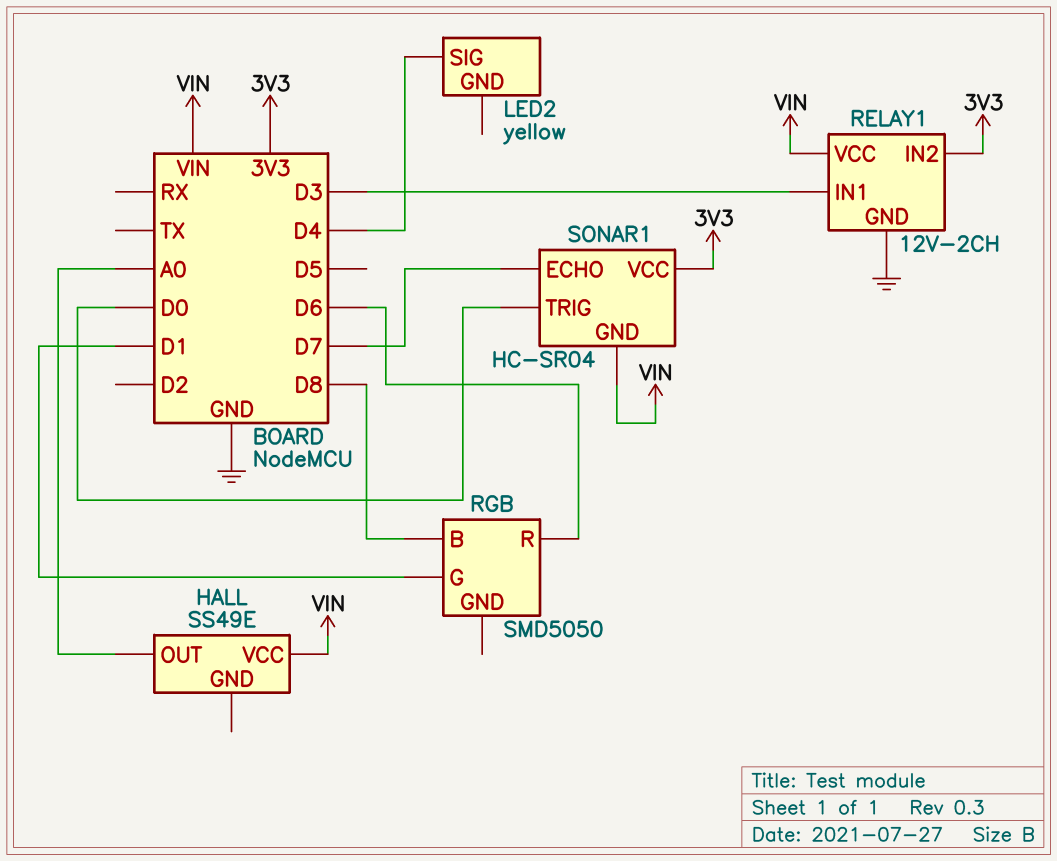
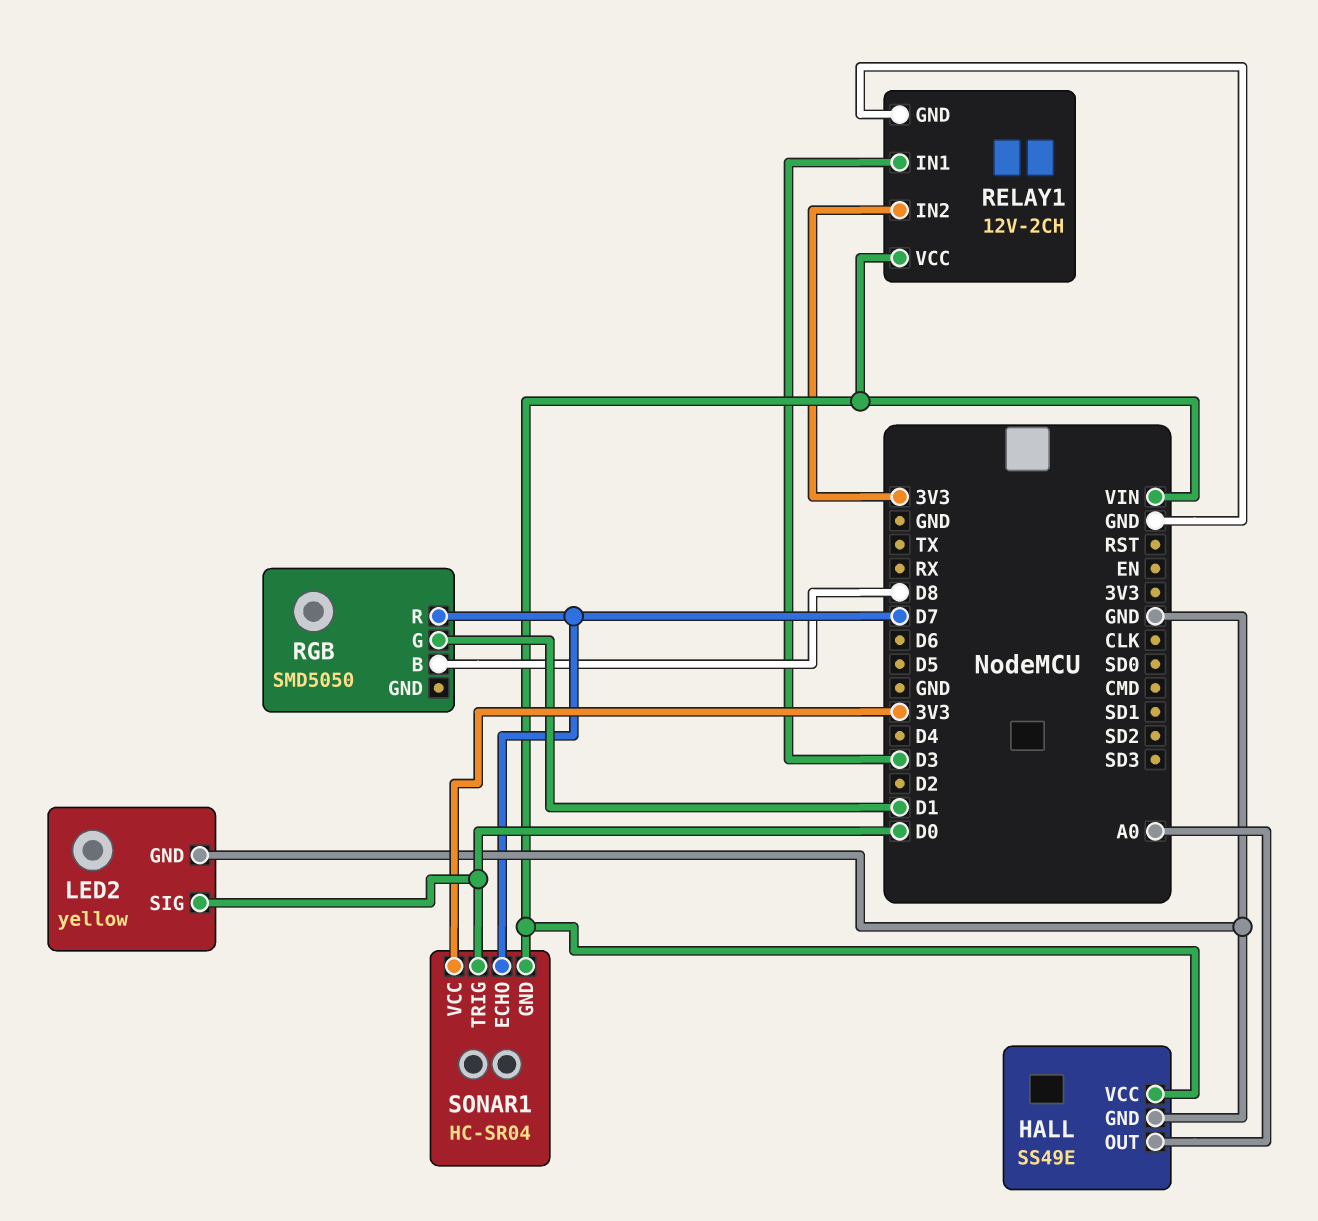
HALL pin GND: none -> GND
LED2 pin GND: none -> GND
LED2 pin SIG: D4 -> D0
RGB pin R: D6 -> D7

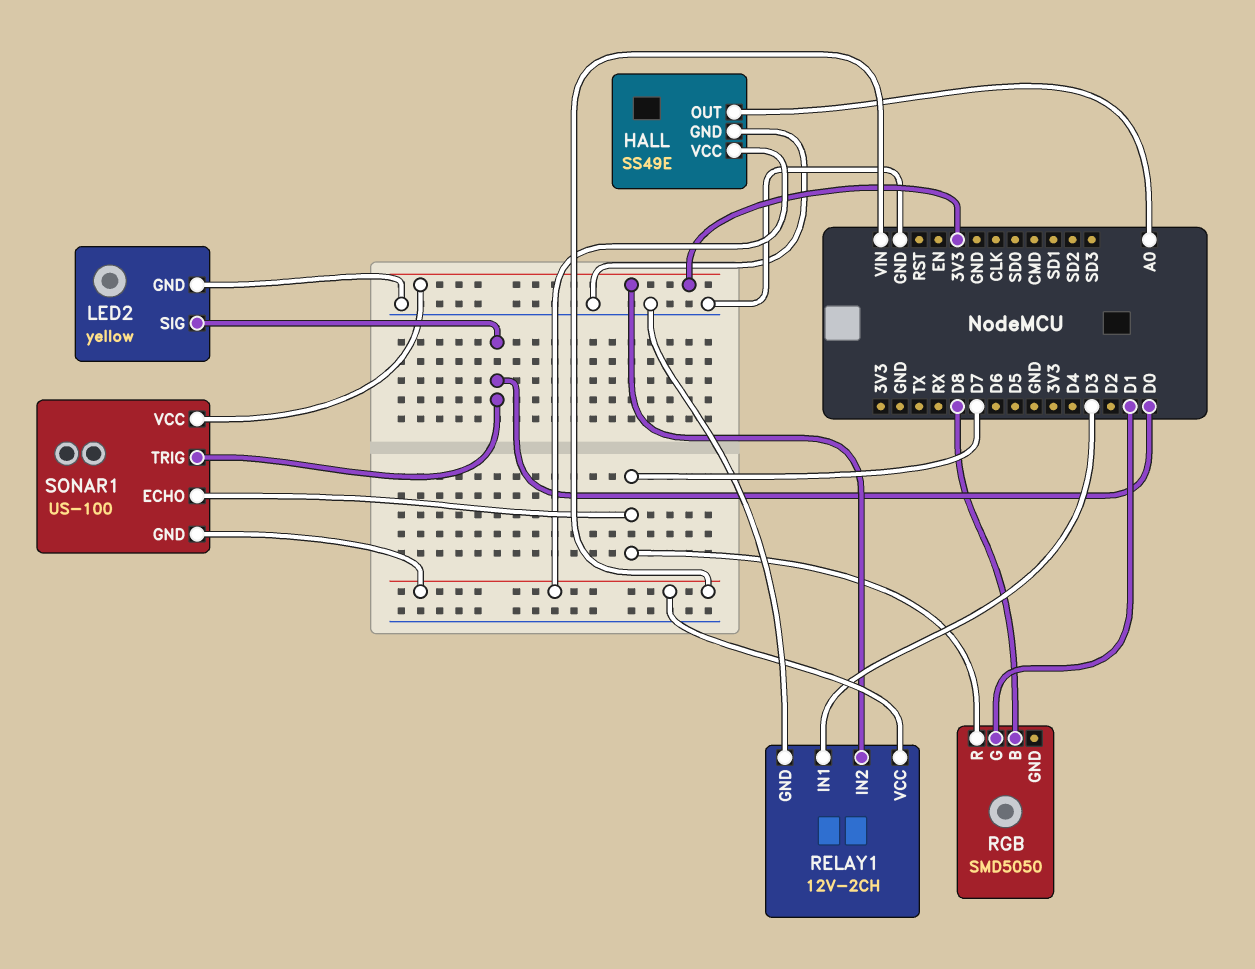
SONAR1: HC-SR04 -> US-100

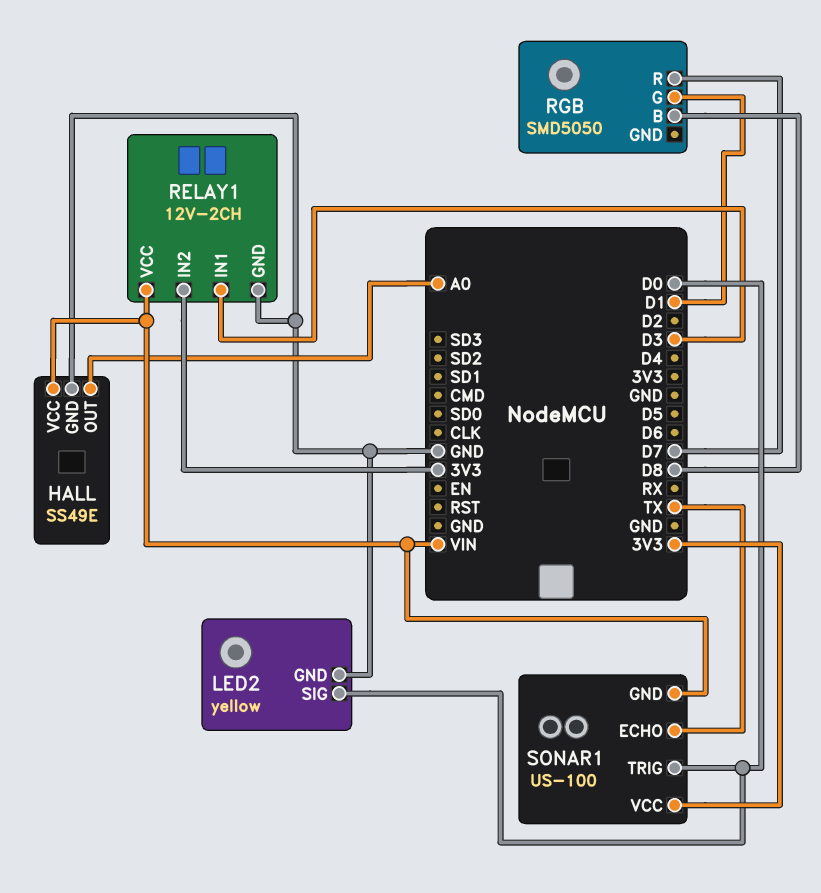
SONAR1 pin ECHO: D7 -> TX

